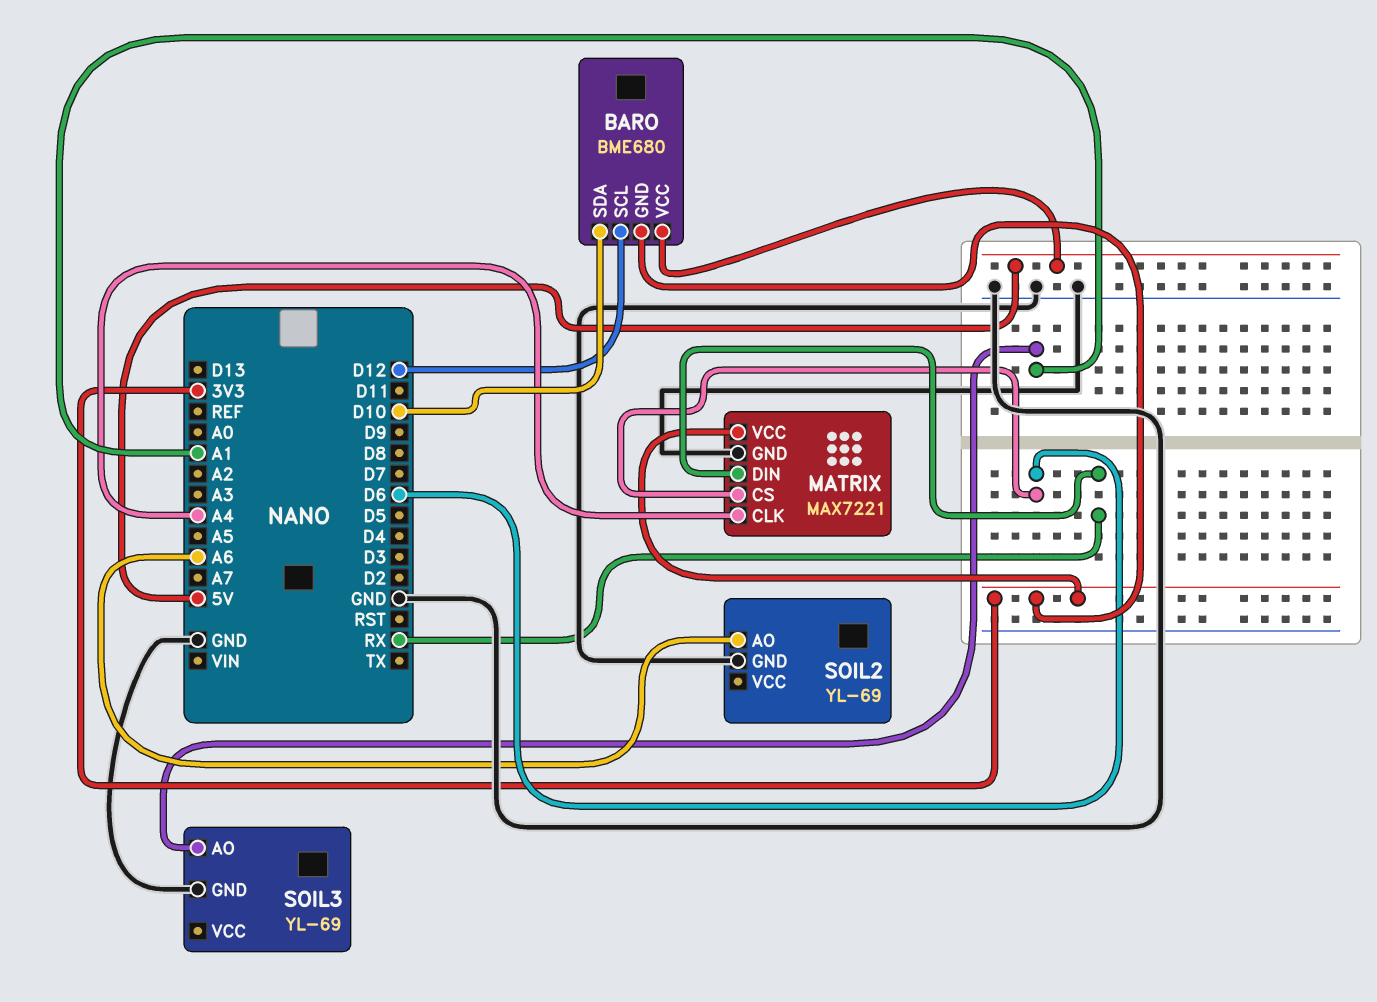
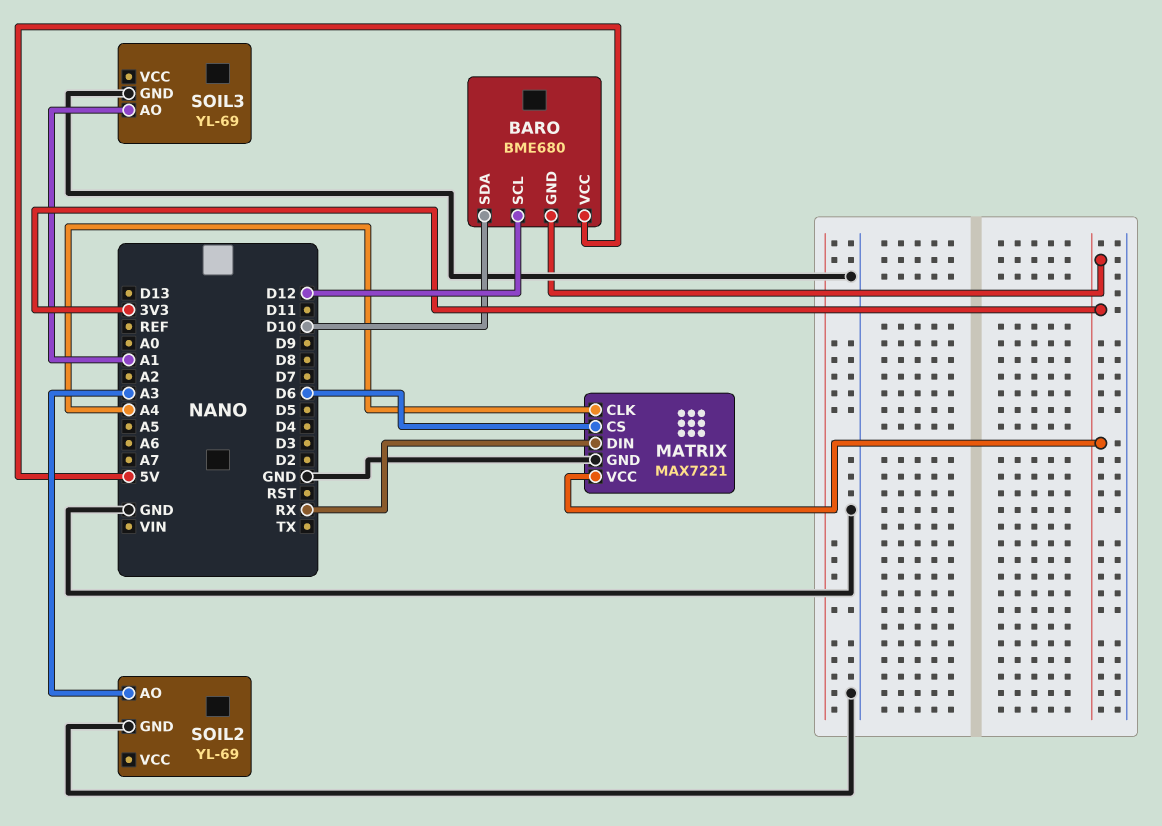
SOIL2 pin AO: A6 -> A3

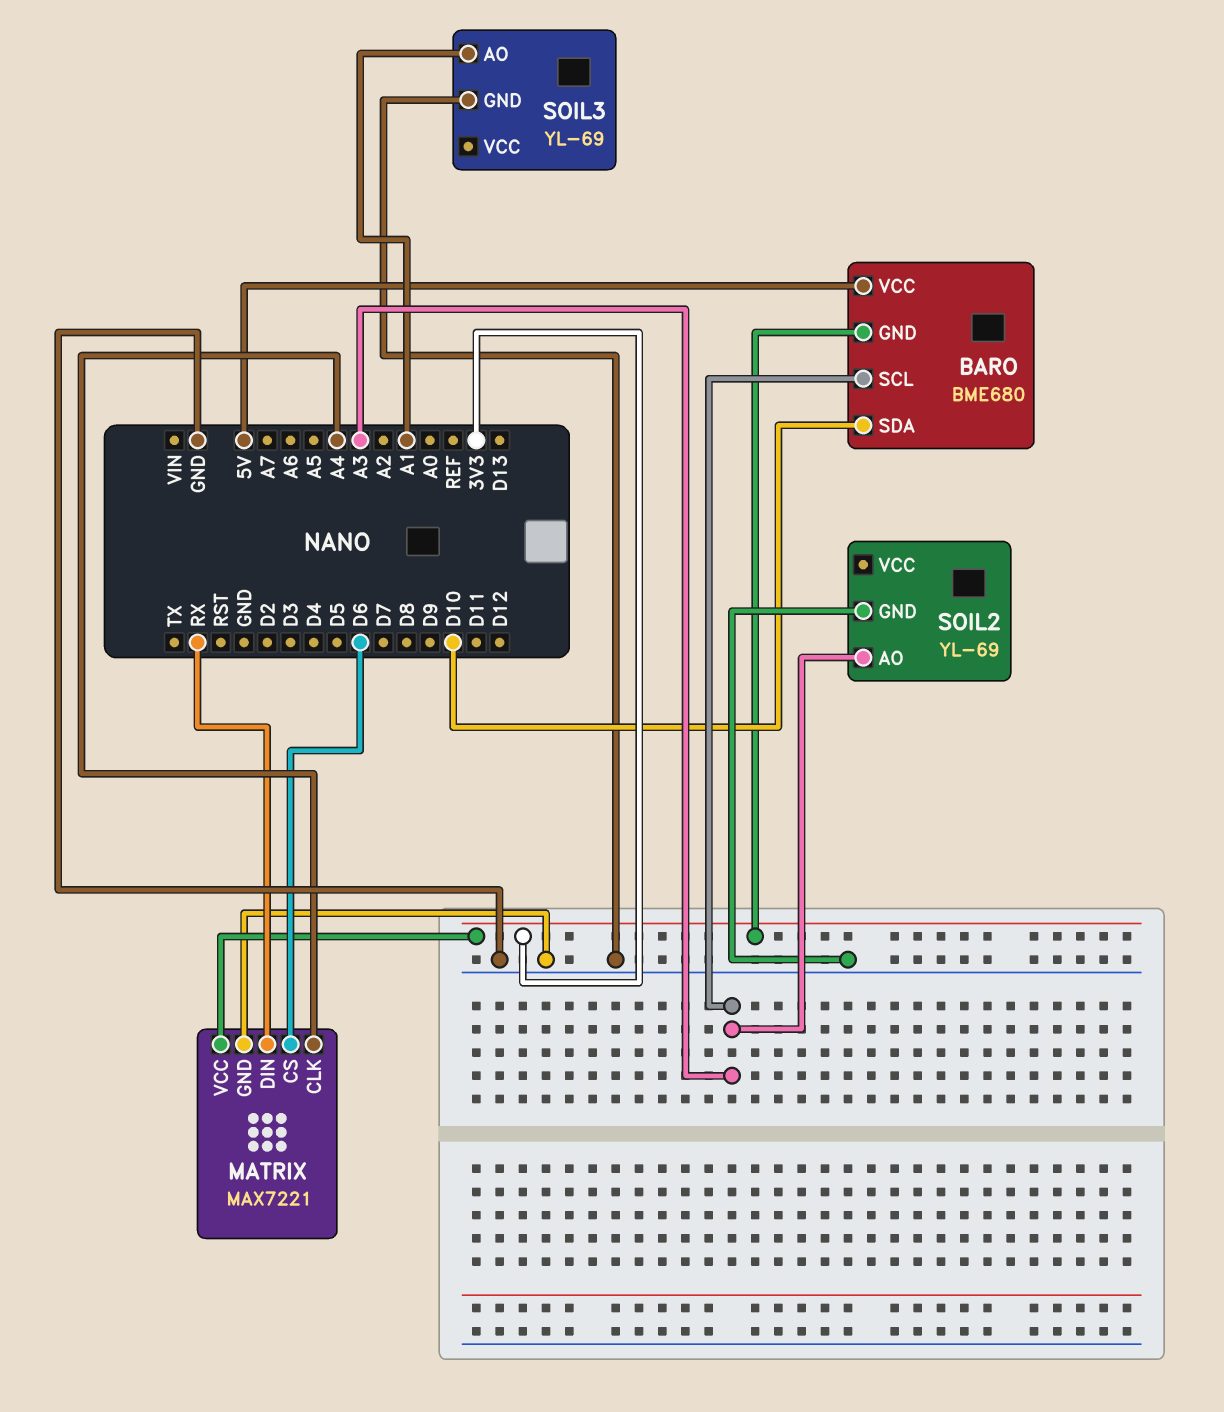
BARO pin SCL: D12 -> A3

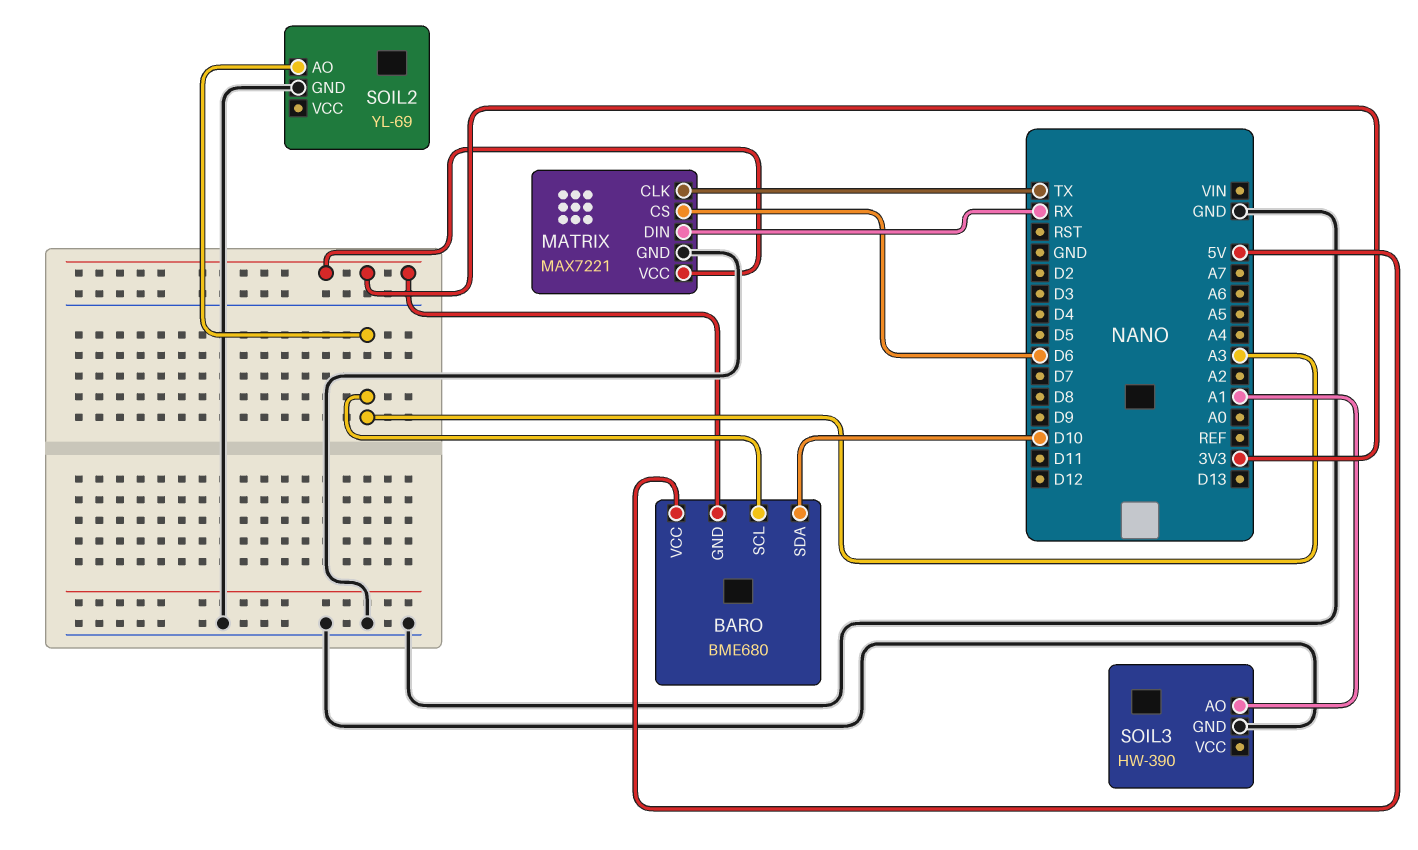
MATRIX pin CLK: A4 -> TX
SOIL3: YL-69 -> HW-390

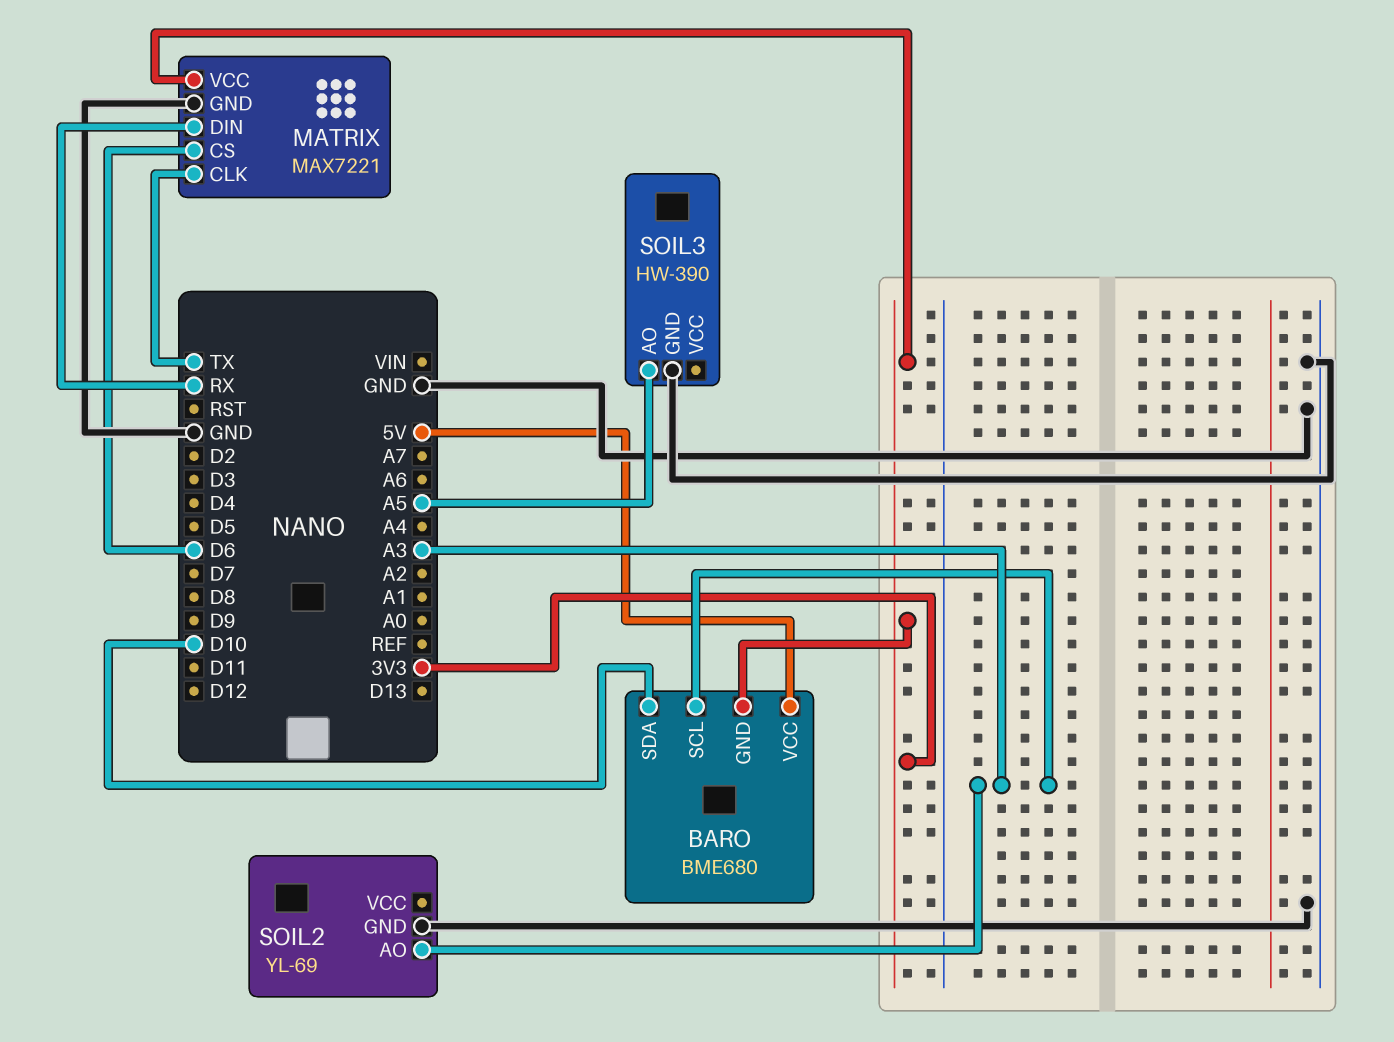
SOIL3 pin AO: A1 -> A5

